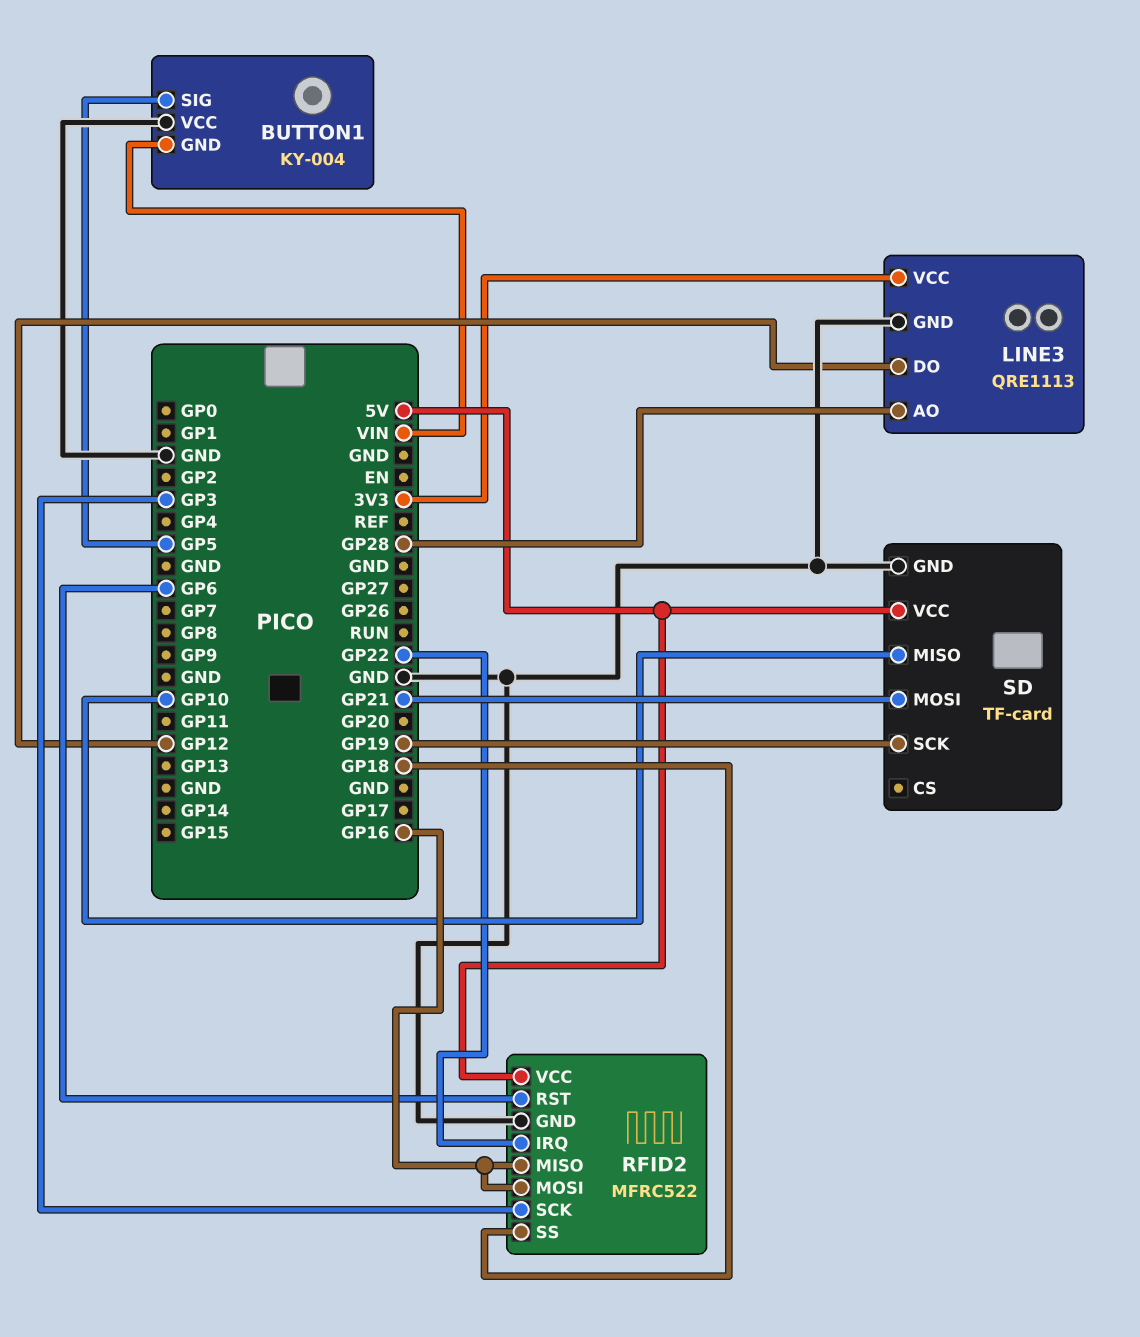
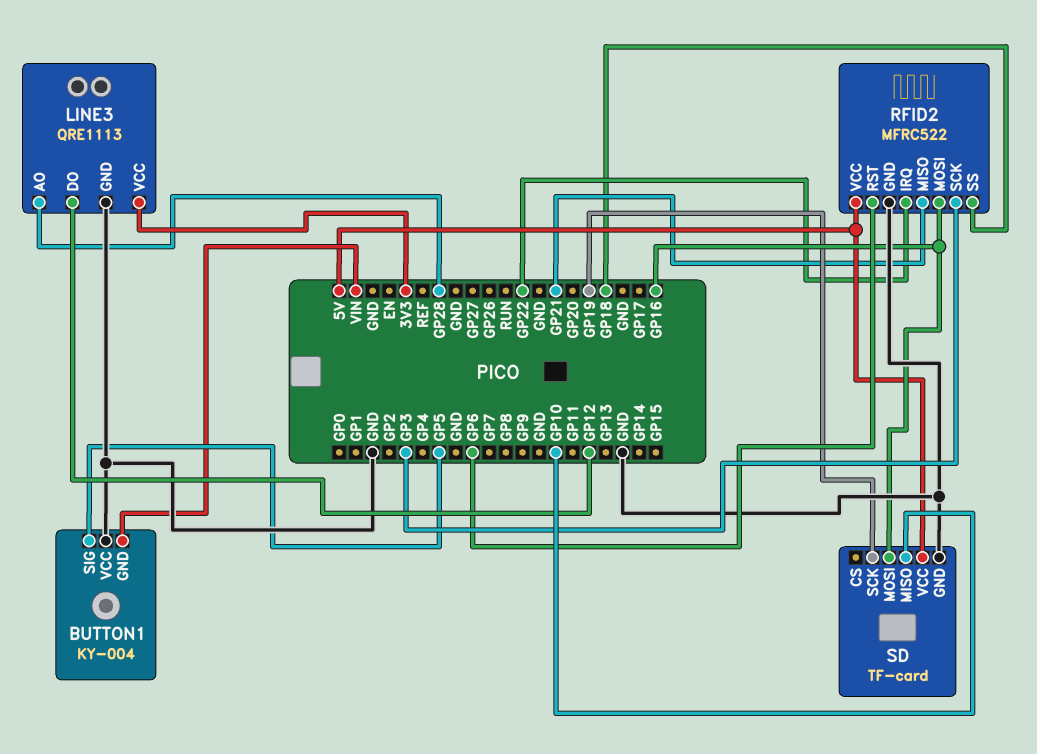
RFID2 pin MISO: GP16 -> GP21
SD pin MOSI: GP21 -> GP16

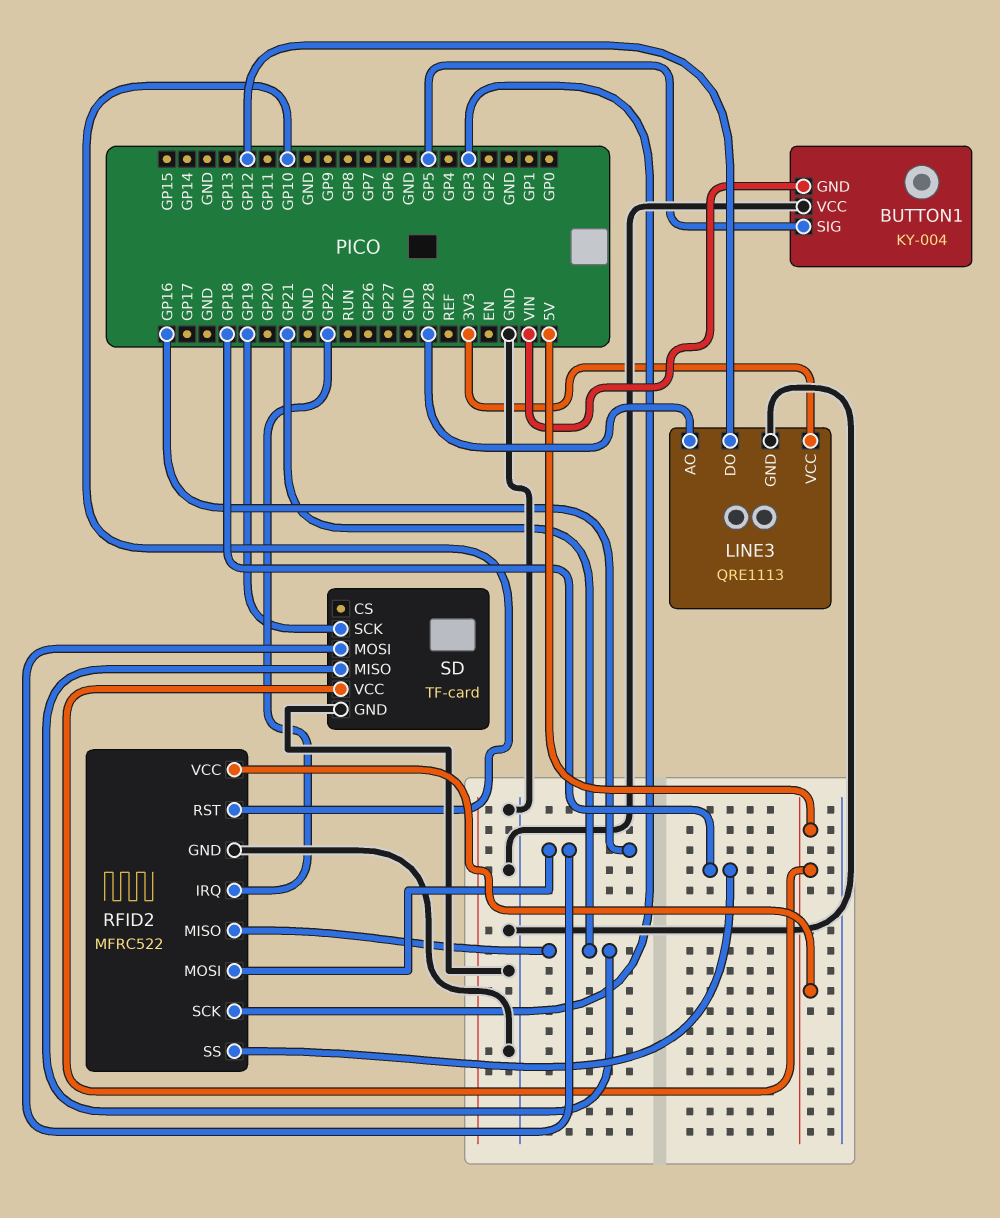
RFID2 pin RST: GP6 -> GP10
SD pin MISO: GP10 -> GP21

